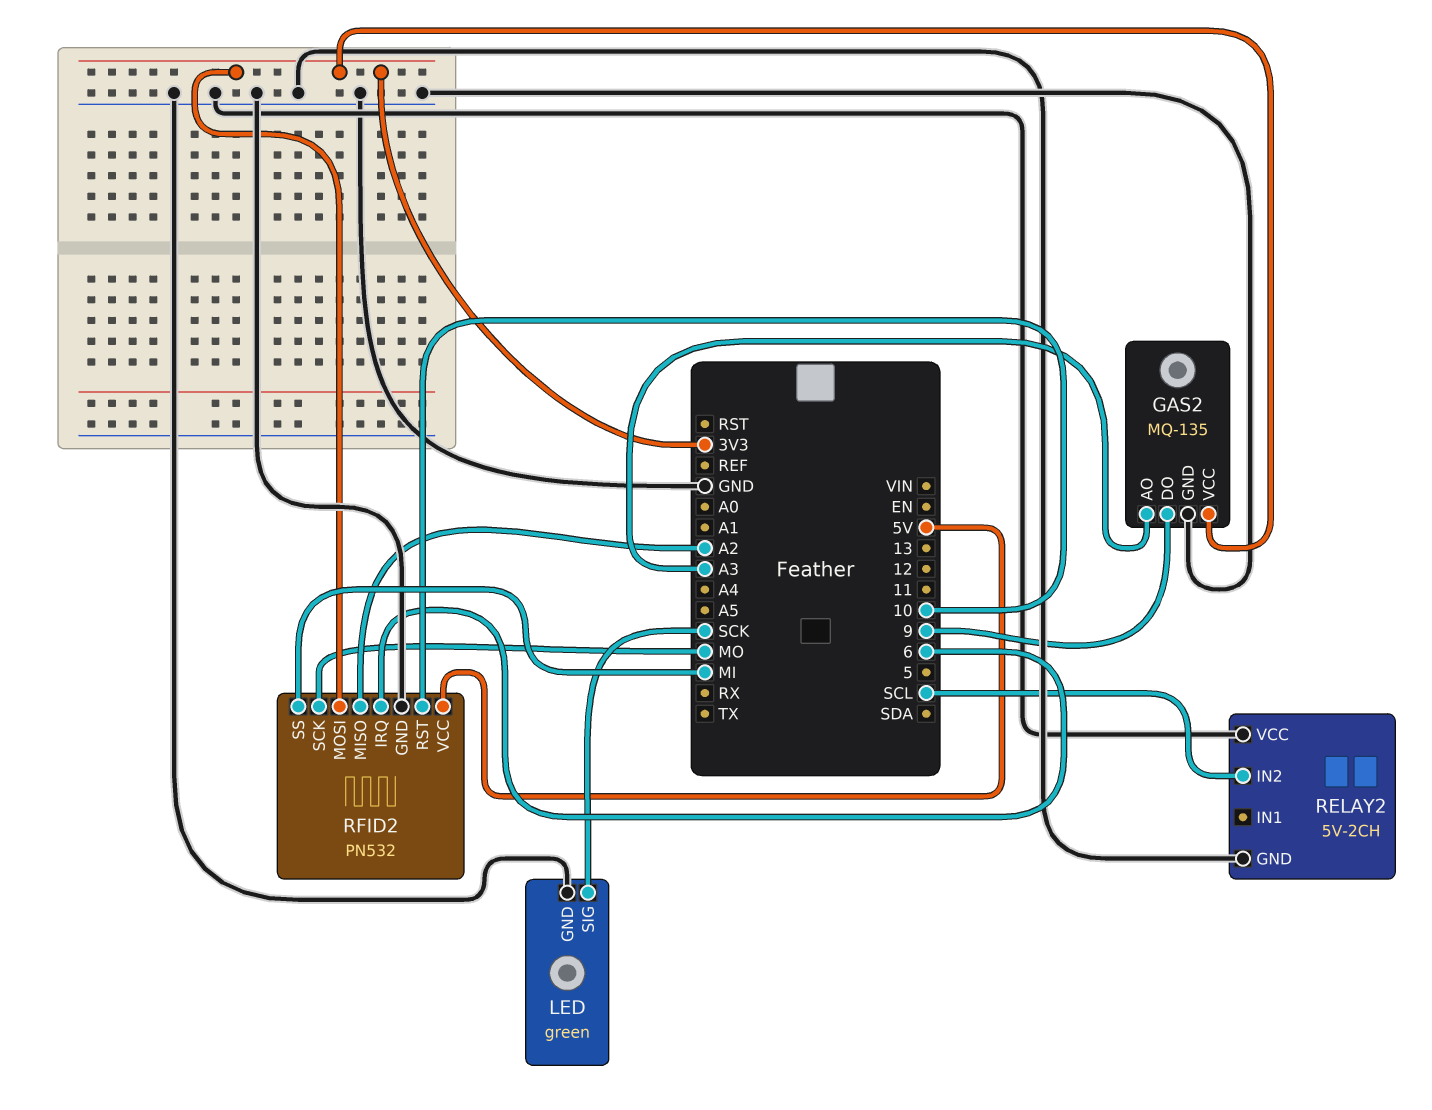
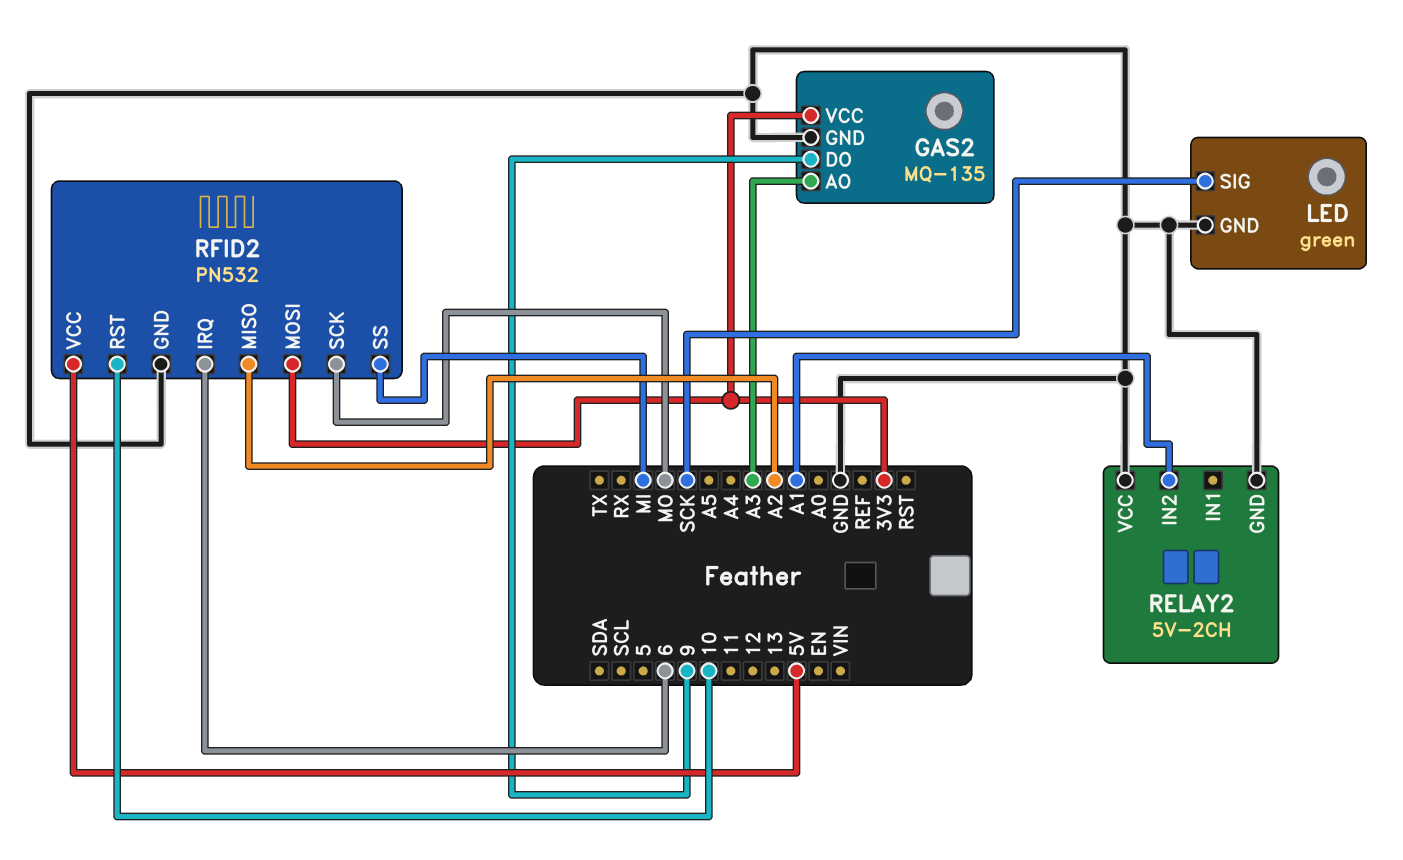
RELAY2 pin IN2: SCL -> A1

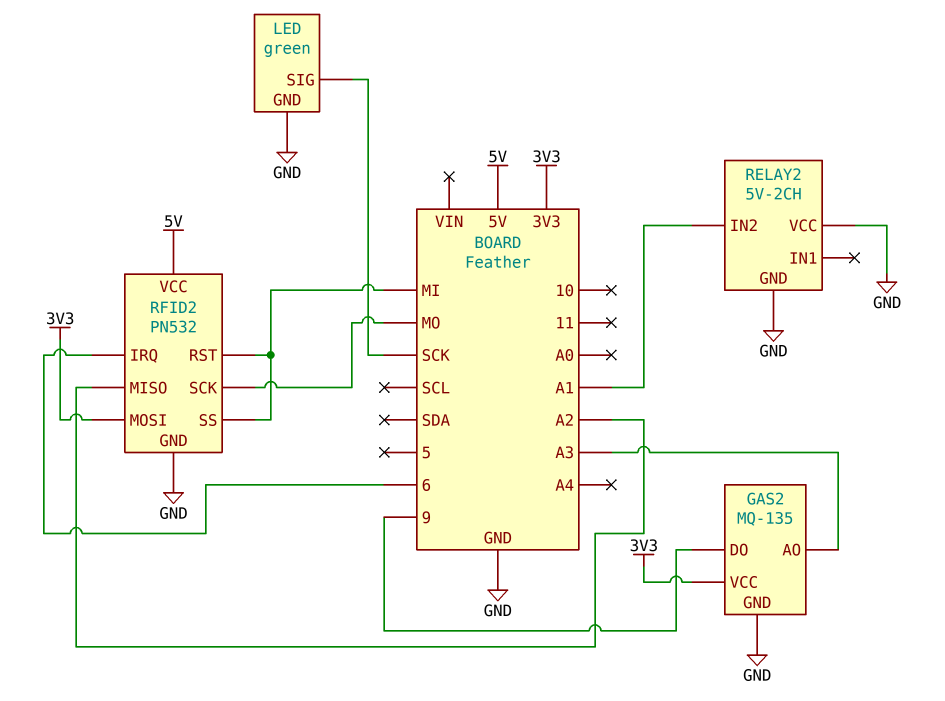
RFID2 pin RST: 10 -> MI

